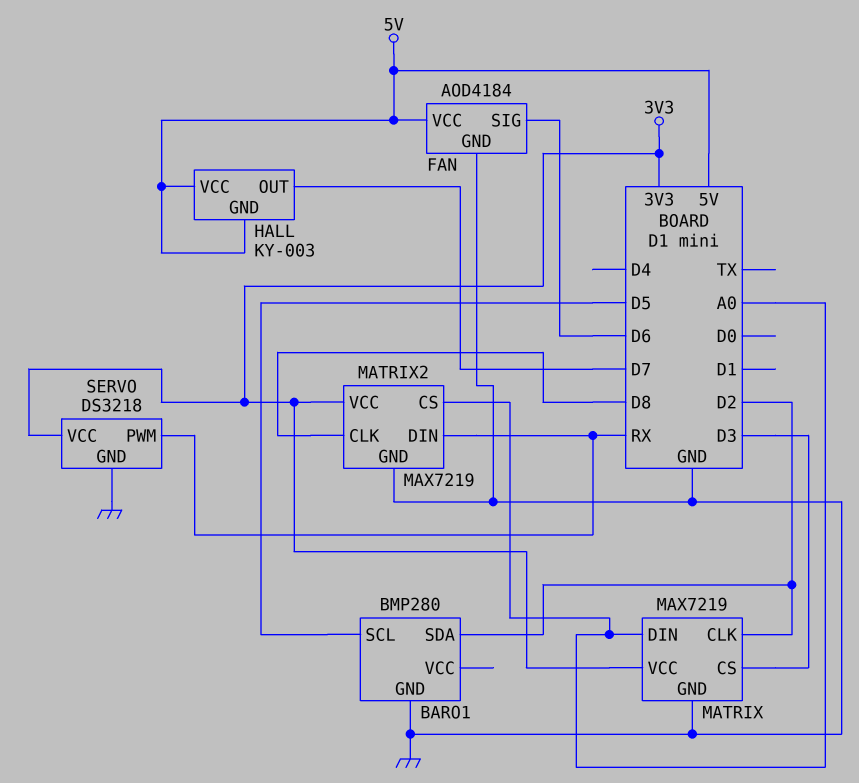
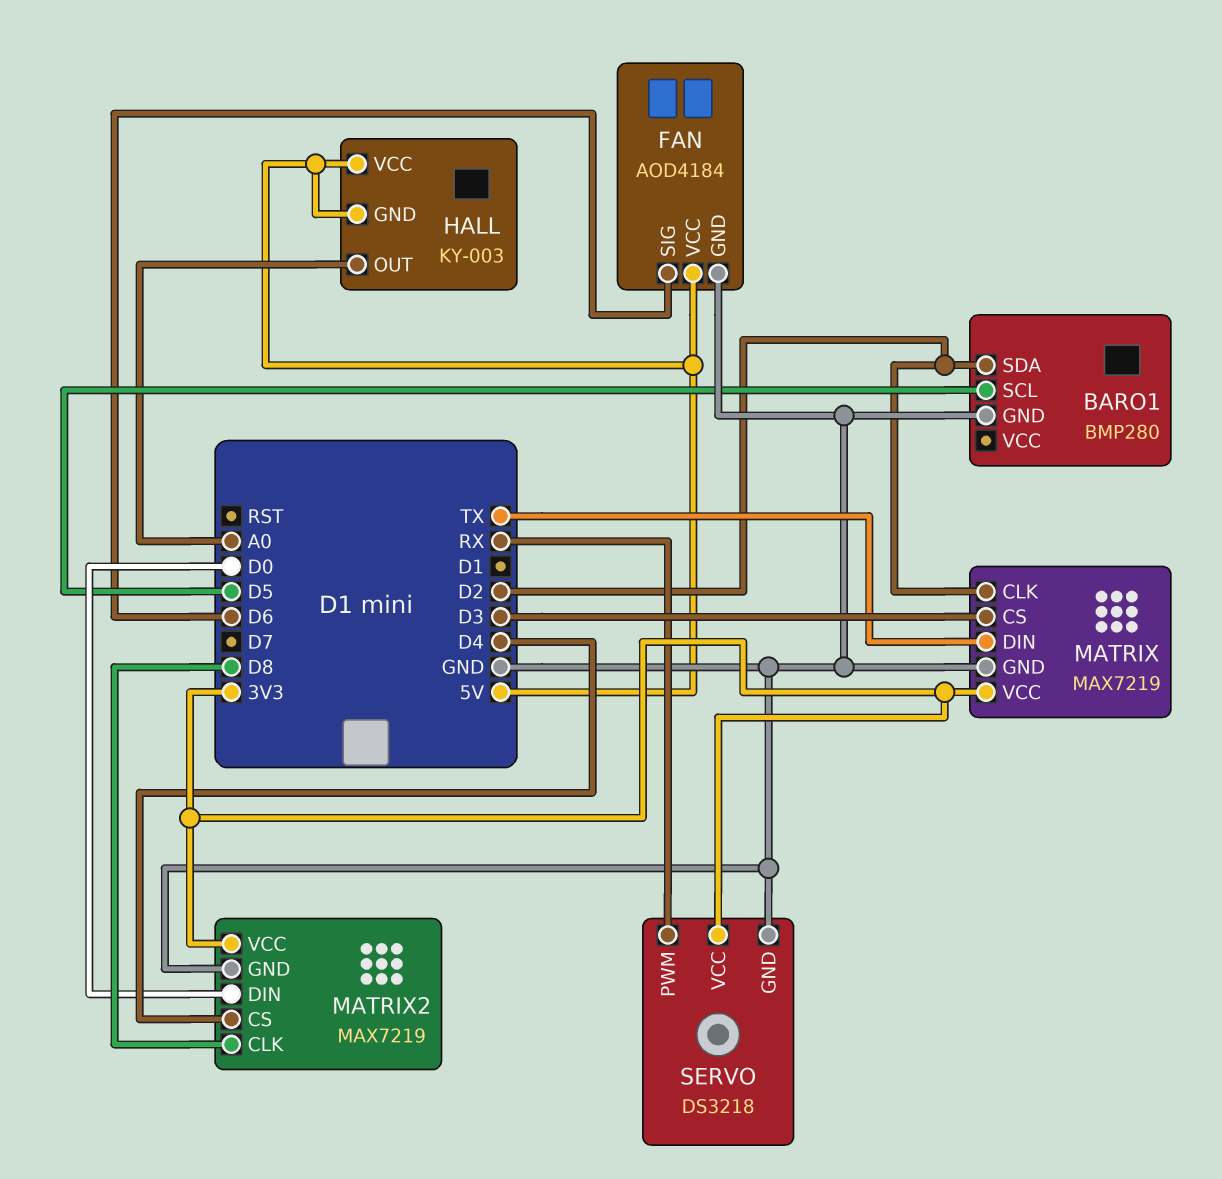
HALL pin OUT: D7 -> A0
MATRIX pin DIN: A0 -> TX
MATRIX2 pin CS: A0 -> D4
MATRIX2 pin DIN: RX -> D0

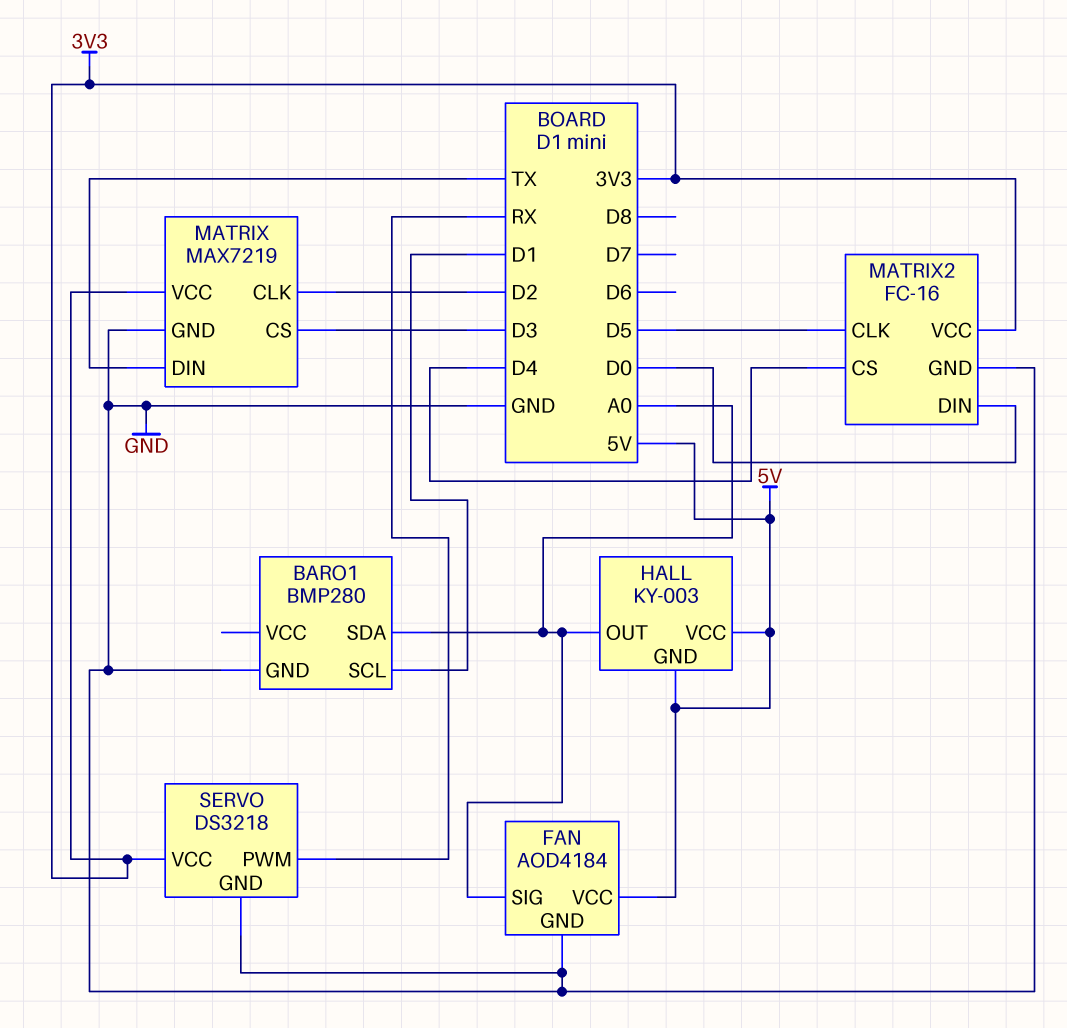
BARO1 pin SCL: D5 -> D1
BARO1 pin SDA: D2 -> A0
FAN pin SIG: D6 -> A0
MATRIX2: MAX7219 -> FC-16
MATRIX2 pin CLK: D8 -> D5

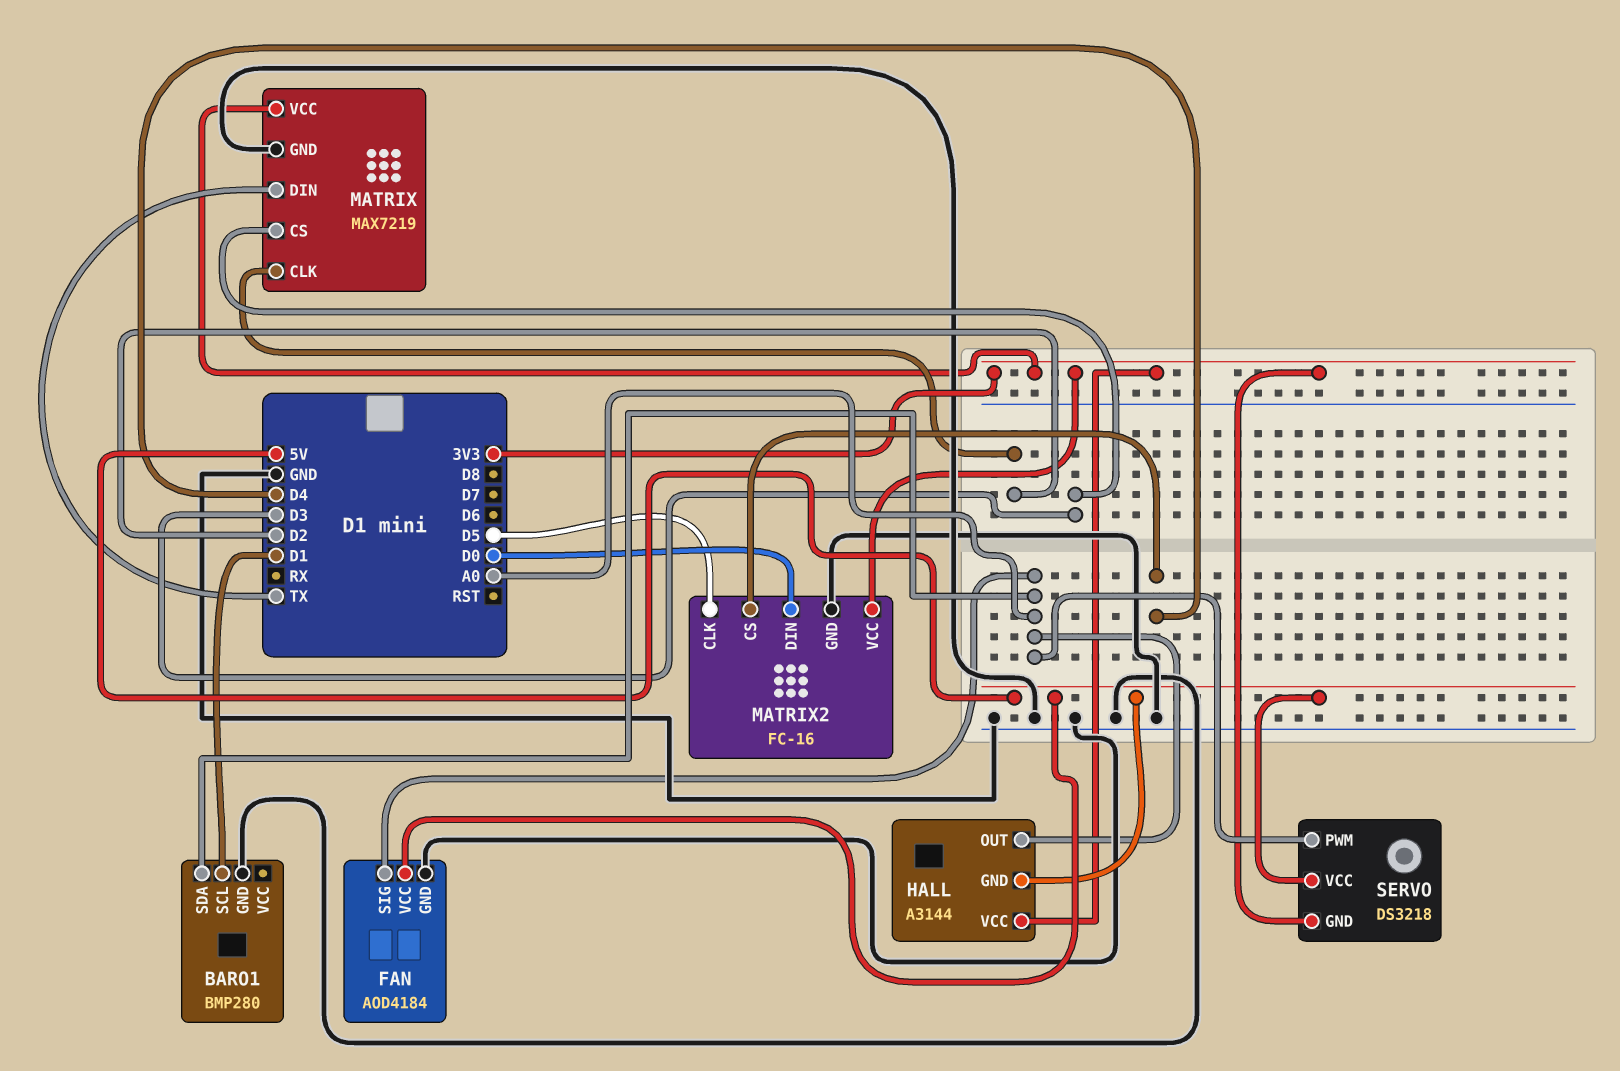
HALL: KY-003 -> A3144
HALL pin VCC: 5V -> 3V3
SERVO pin GND: GND -> 3V3
SERVO pin PWM: RX -> A0
SERVO pin VCC: 3V3 -> 5V

